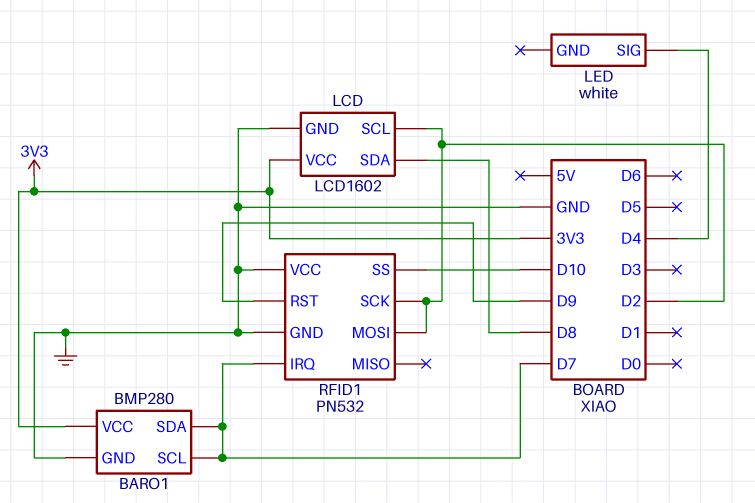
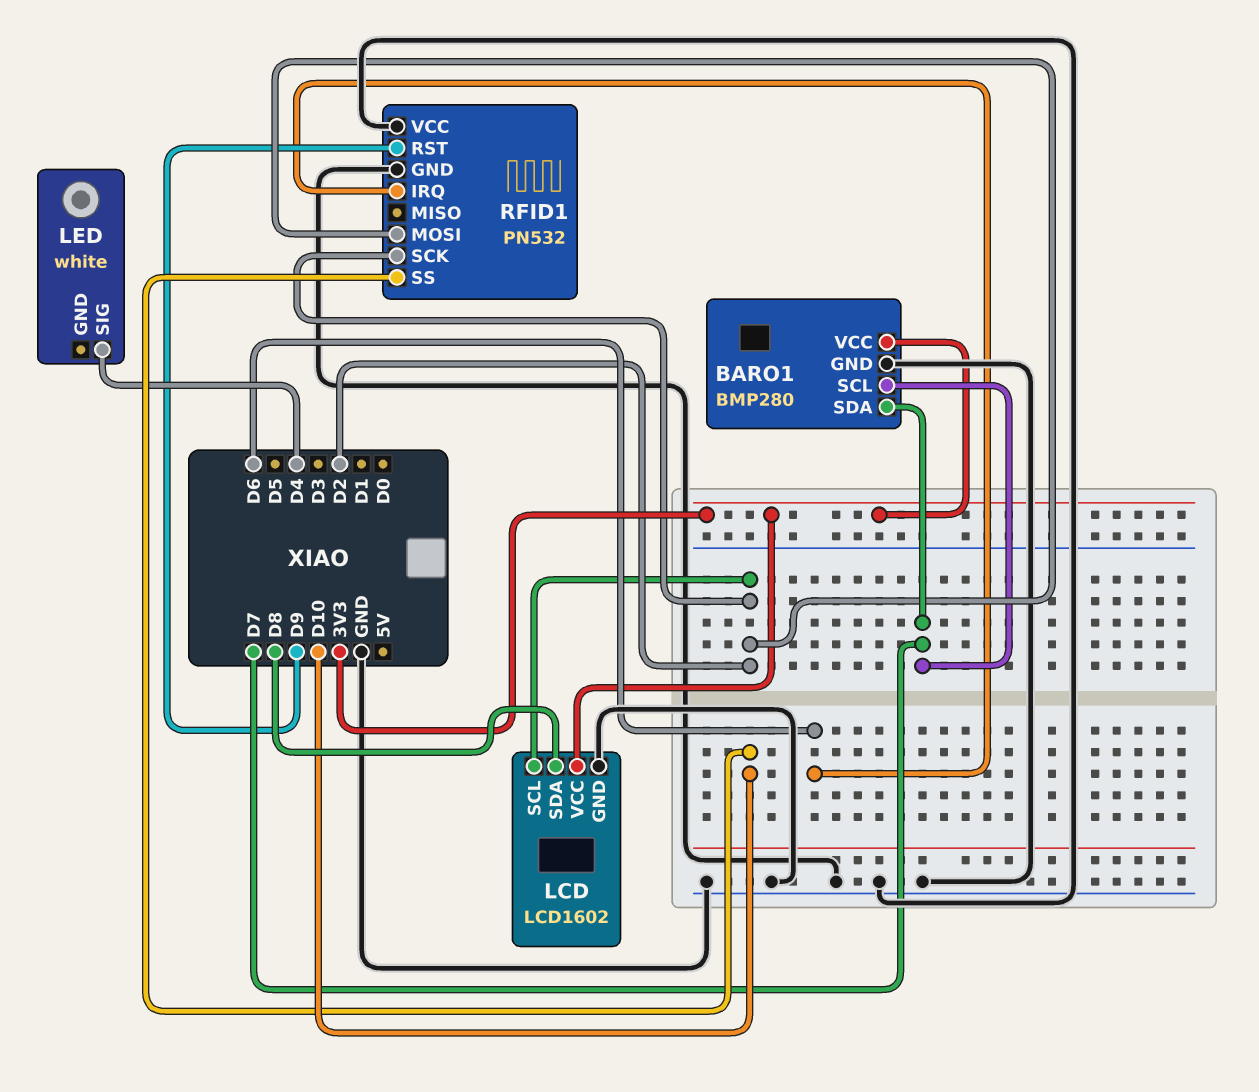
RFID1 pin IRQ: D7 -> D6

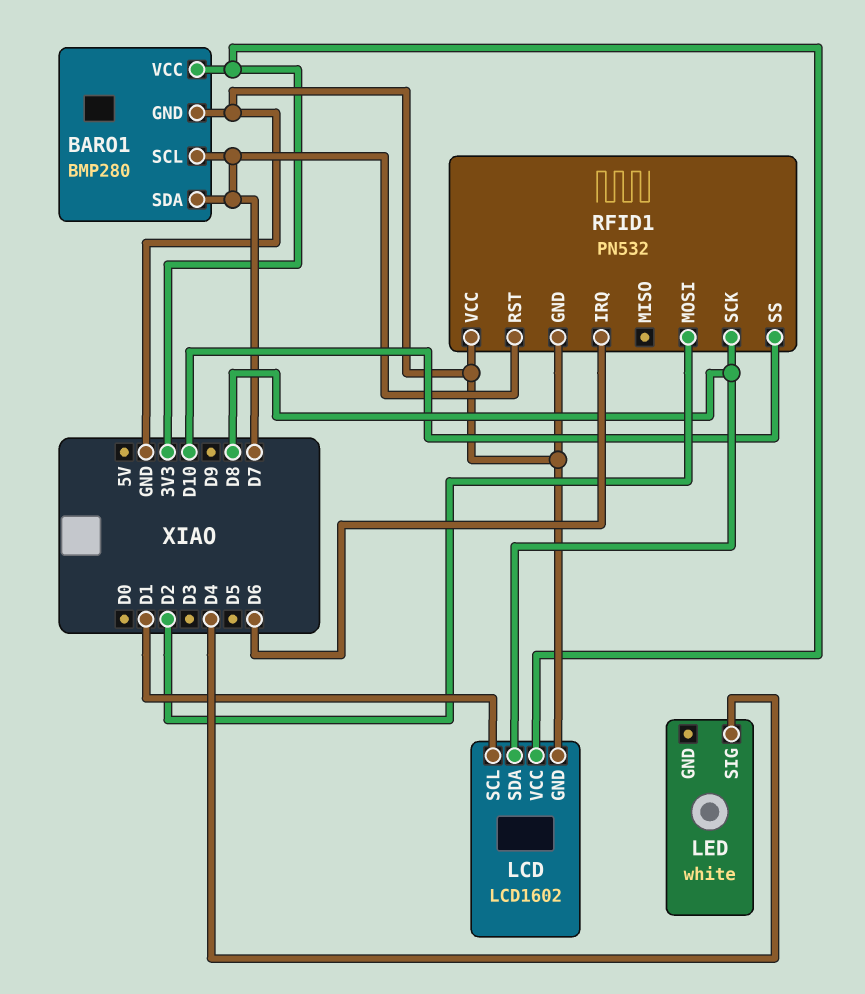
LCD pin SCL: D2 -> D1
RFID1 pin RST: D9 -> D7
RFID1 pin SCK: D2 -> D8

